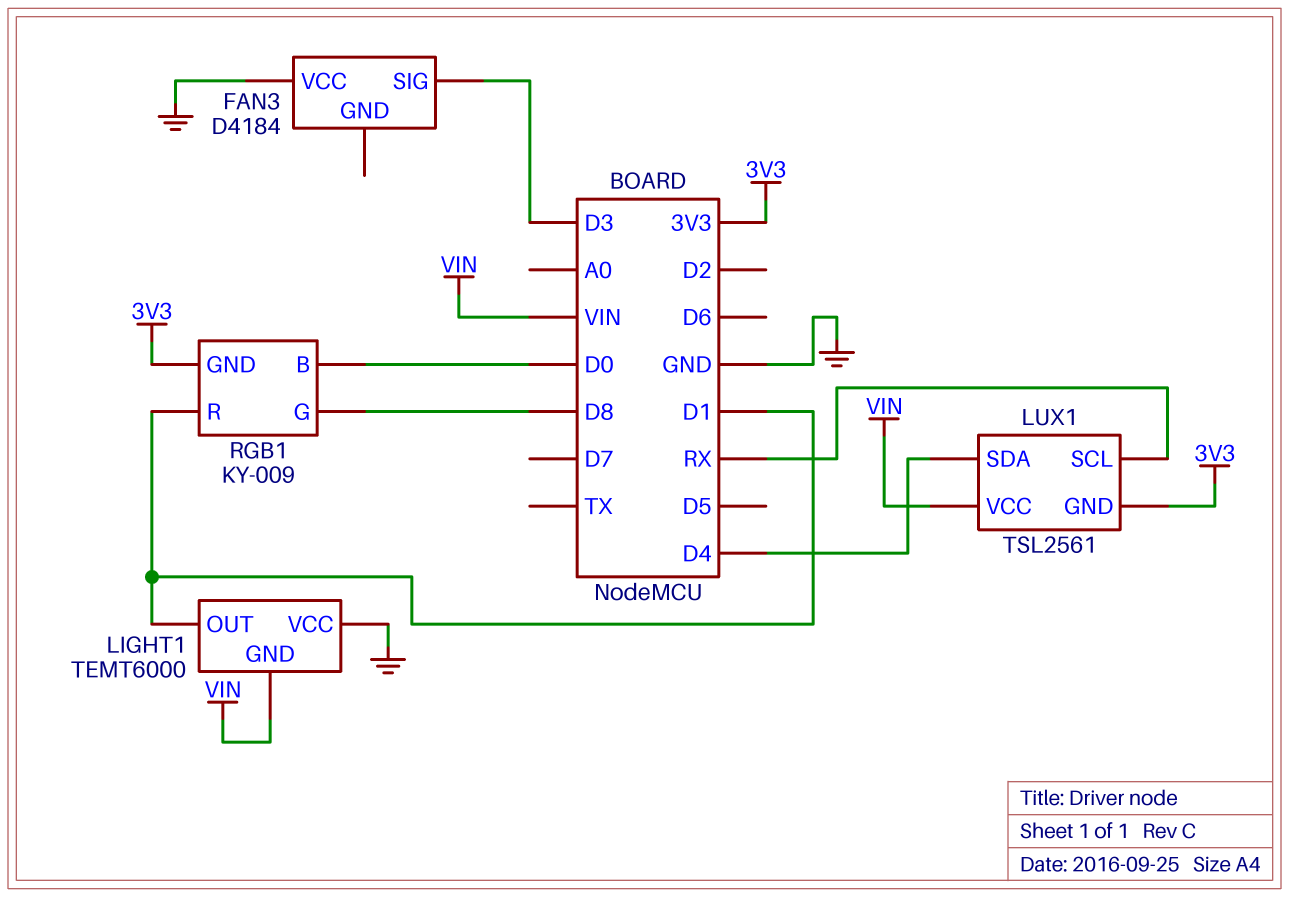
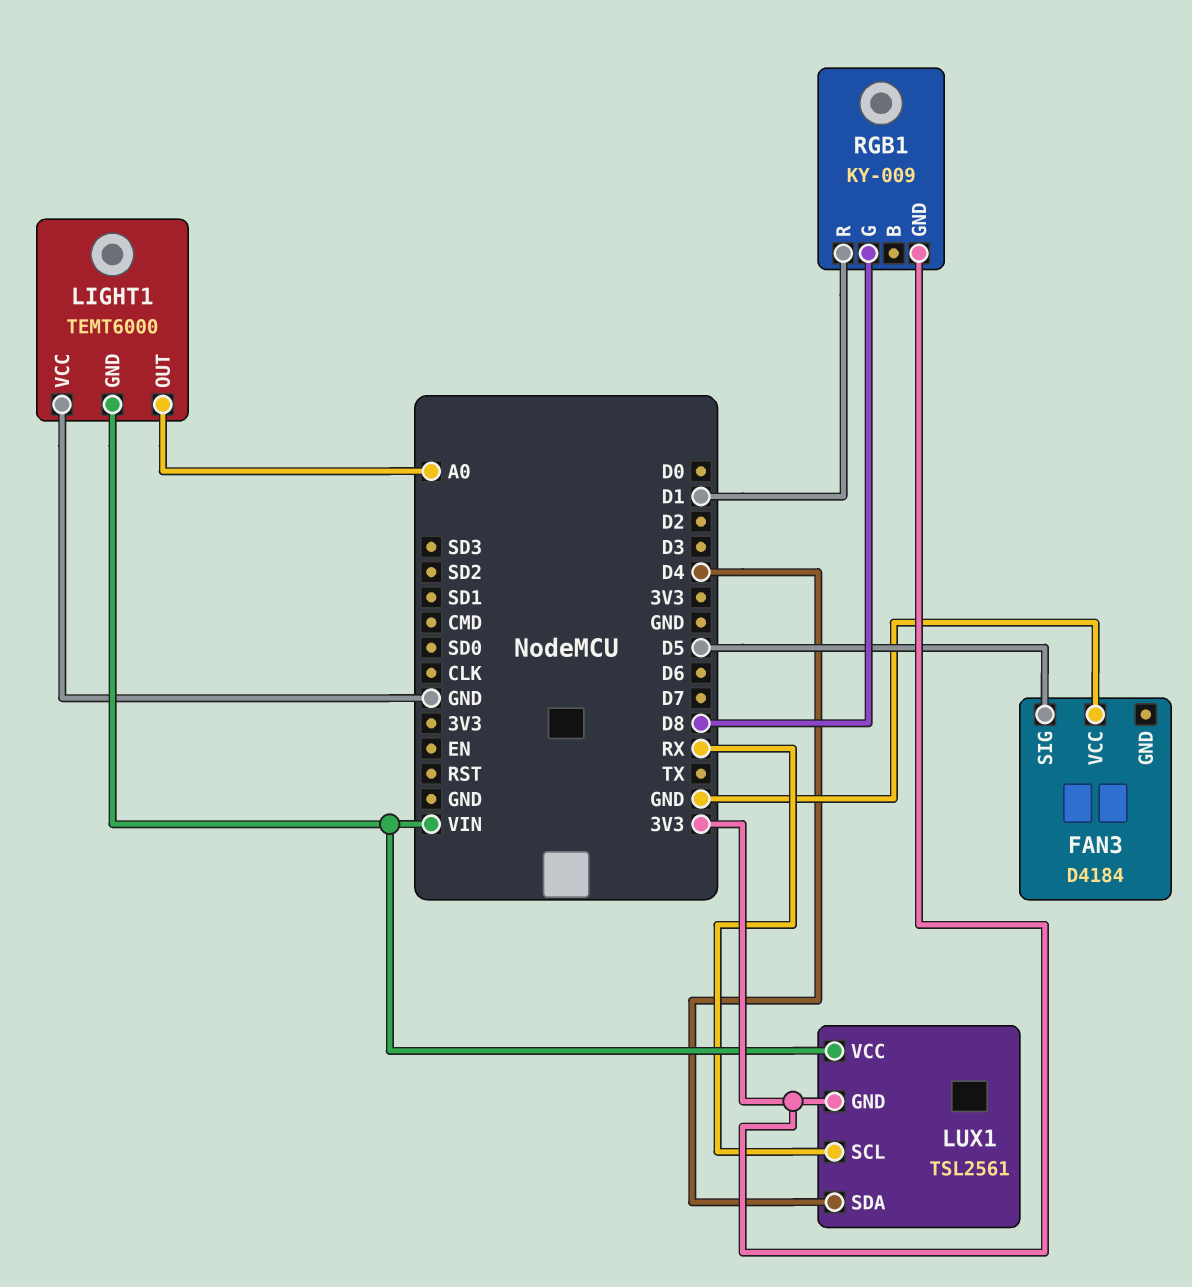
FAN3 pin SIG: D3 -> D5
LIGHT1 pin OUT: D1 -> A0
RGB1 pin B: D0 -> none

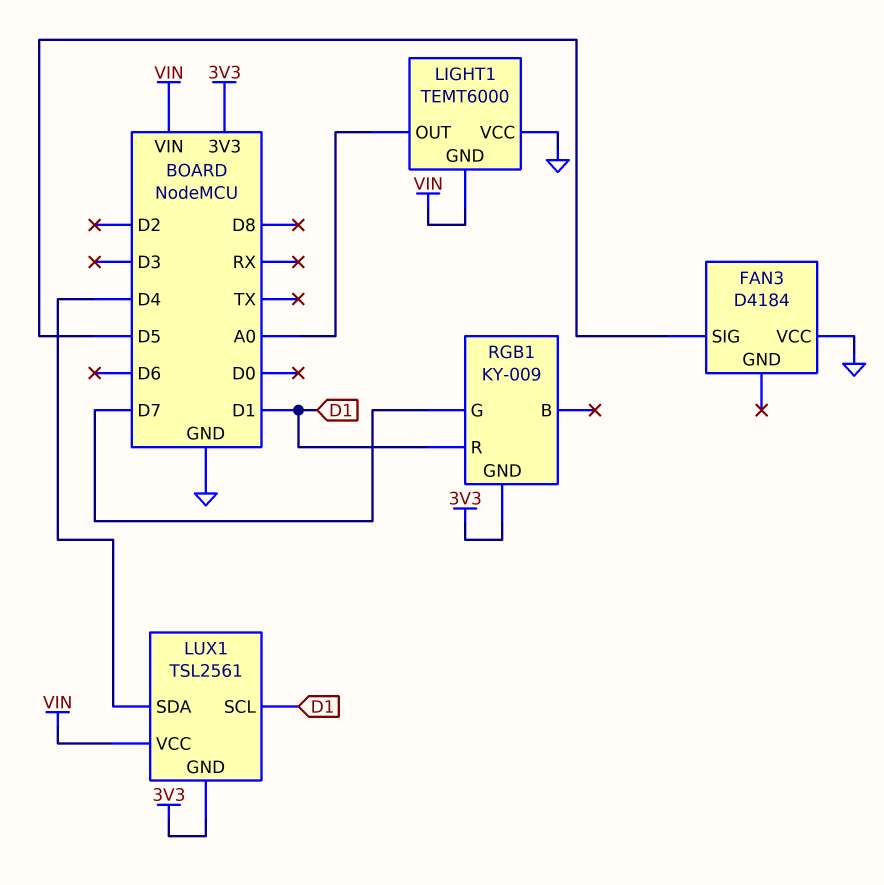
LUX1 pin SCL: RX -> D1
RGB1 pin G: D8 -> D7

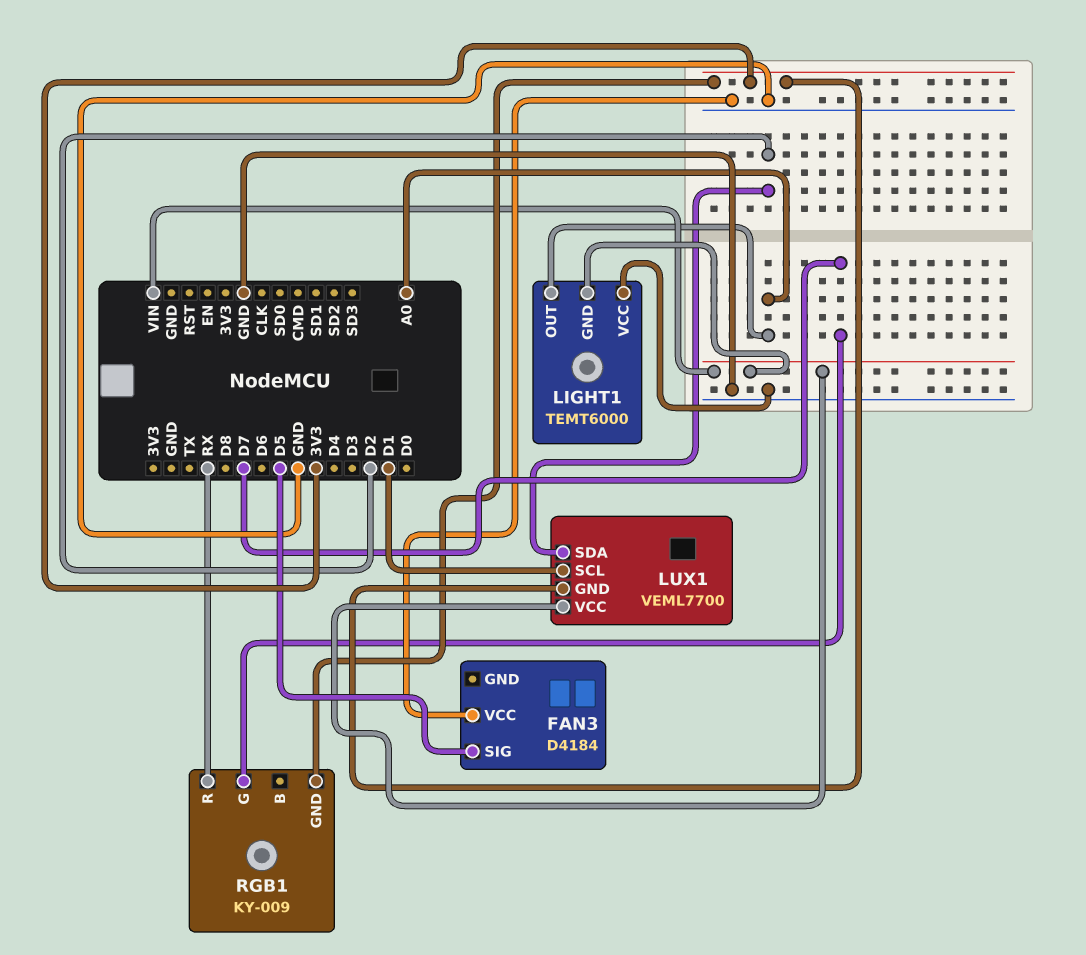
LUX1: TSL2561 -> VEML7700
LUX1 pin SDA: D4 -> D2
RGB1 pin R: D1 -> RX

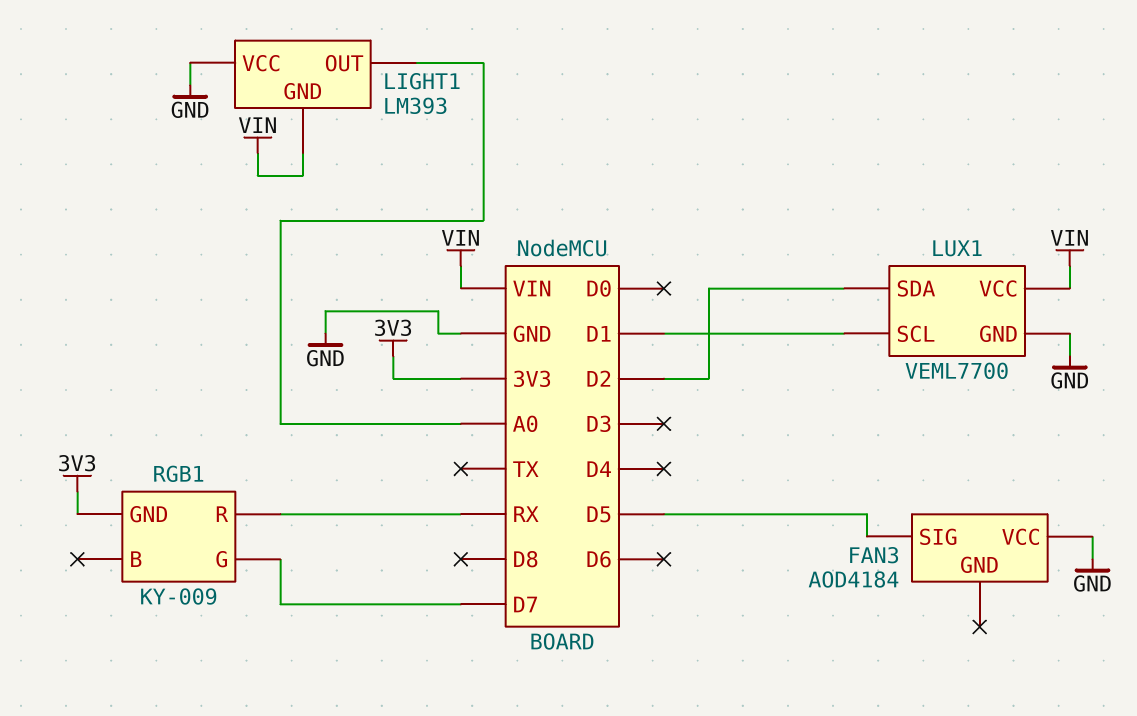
FAN3: D4184 -> AOD4184
LIGHT1: TEMT6000 -> LM393
LUX1 pin GND: 3V3 -> GND

